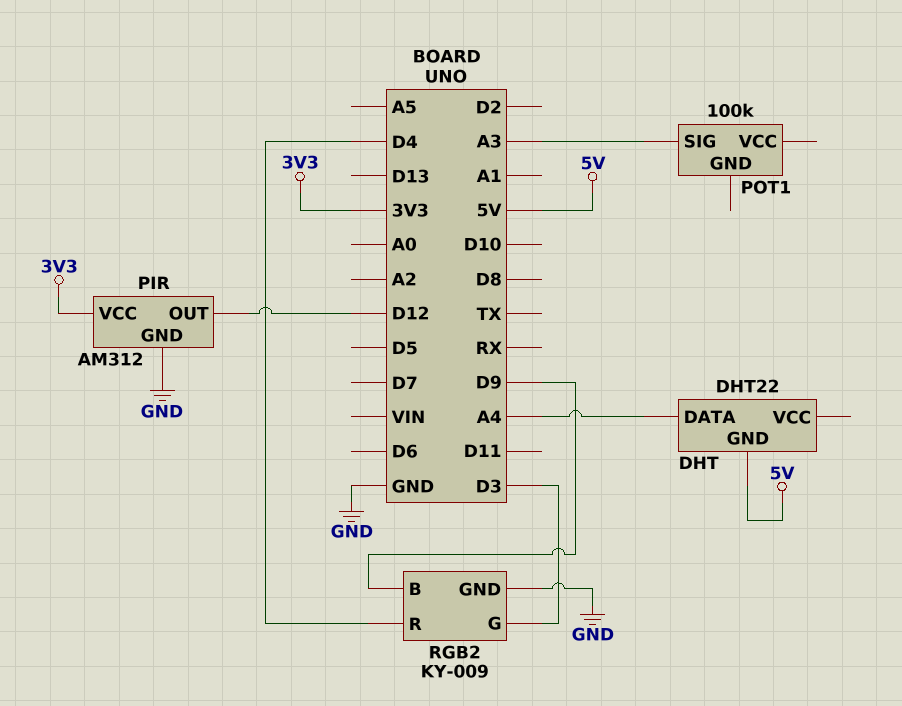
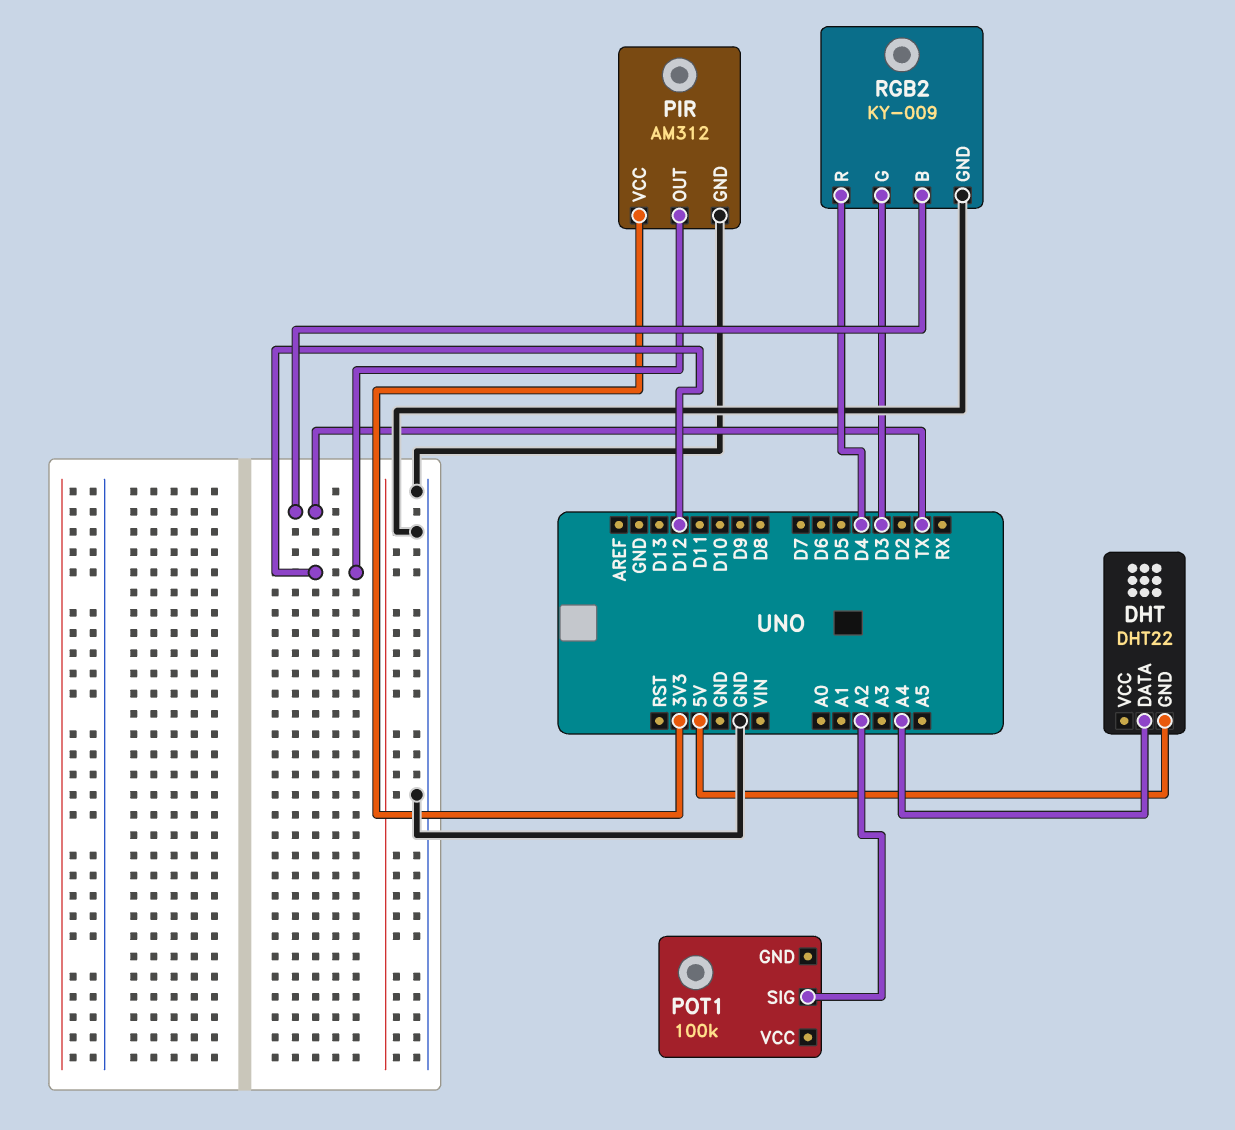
POT1 pin SIG: A3 -> A2
RGB2 pin B: D9 -> TX

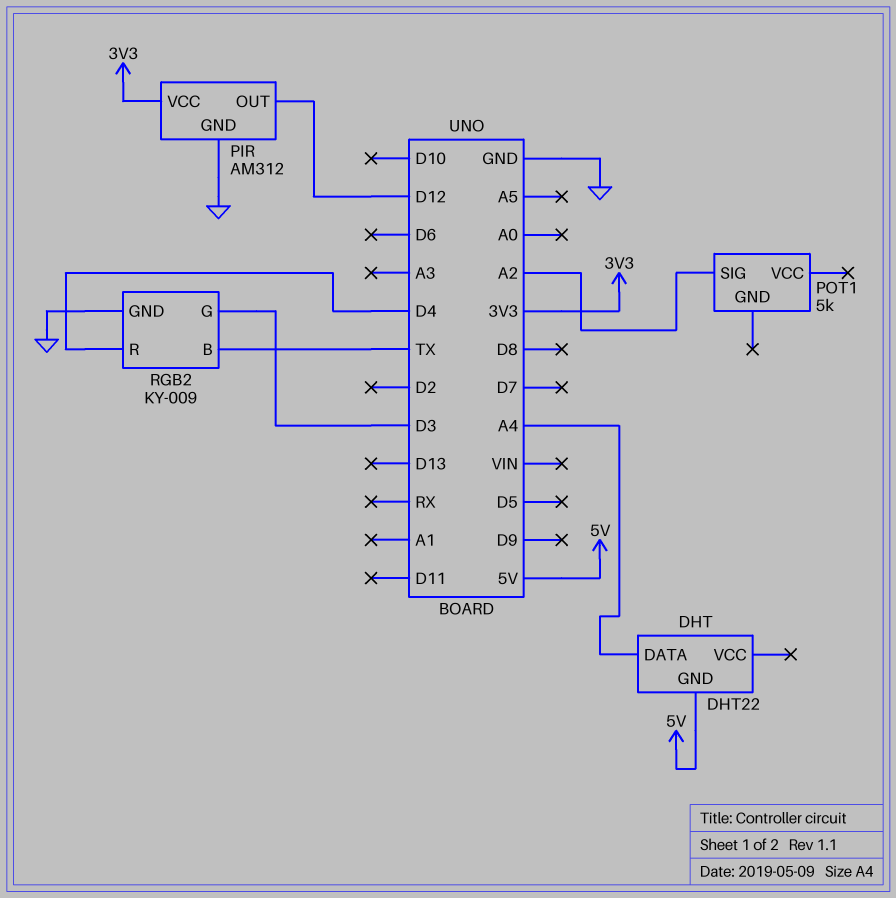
POT1: 100k -> 5k

